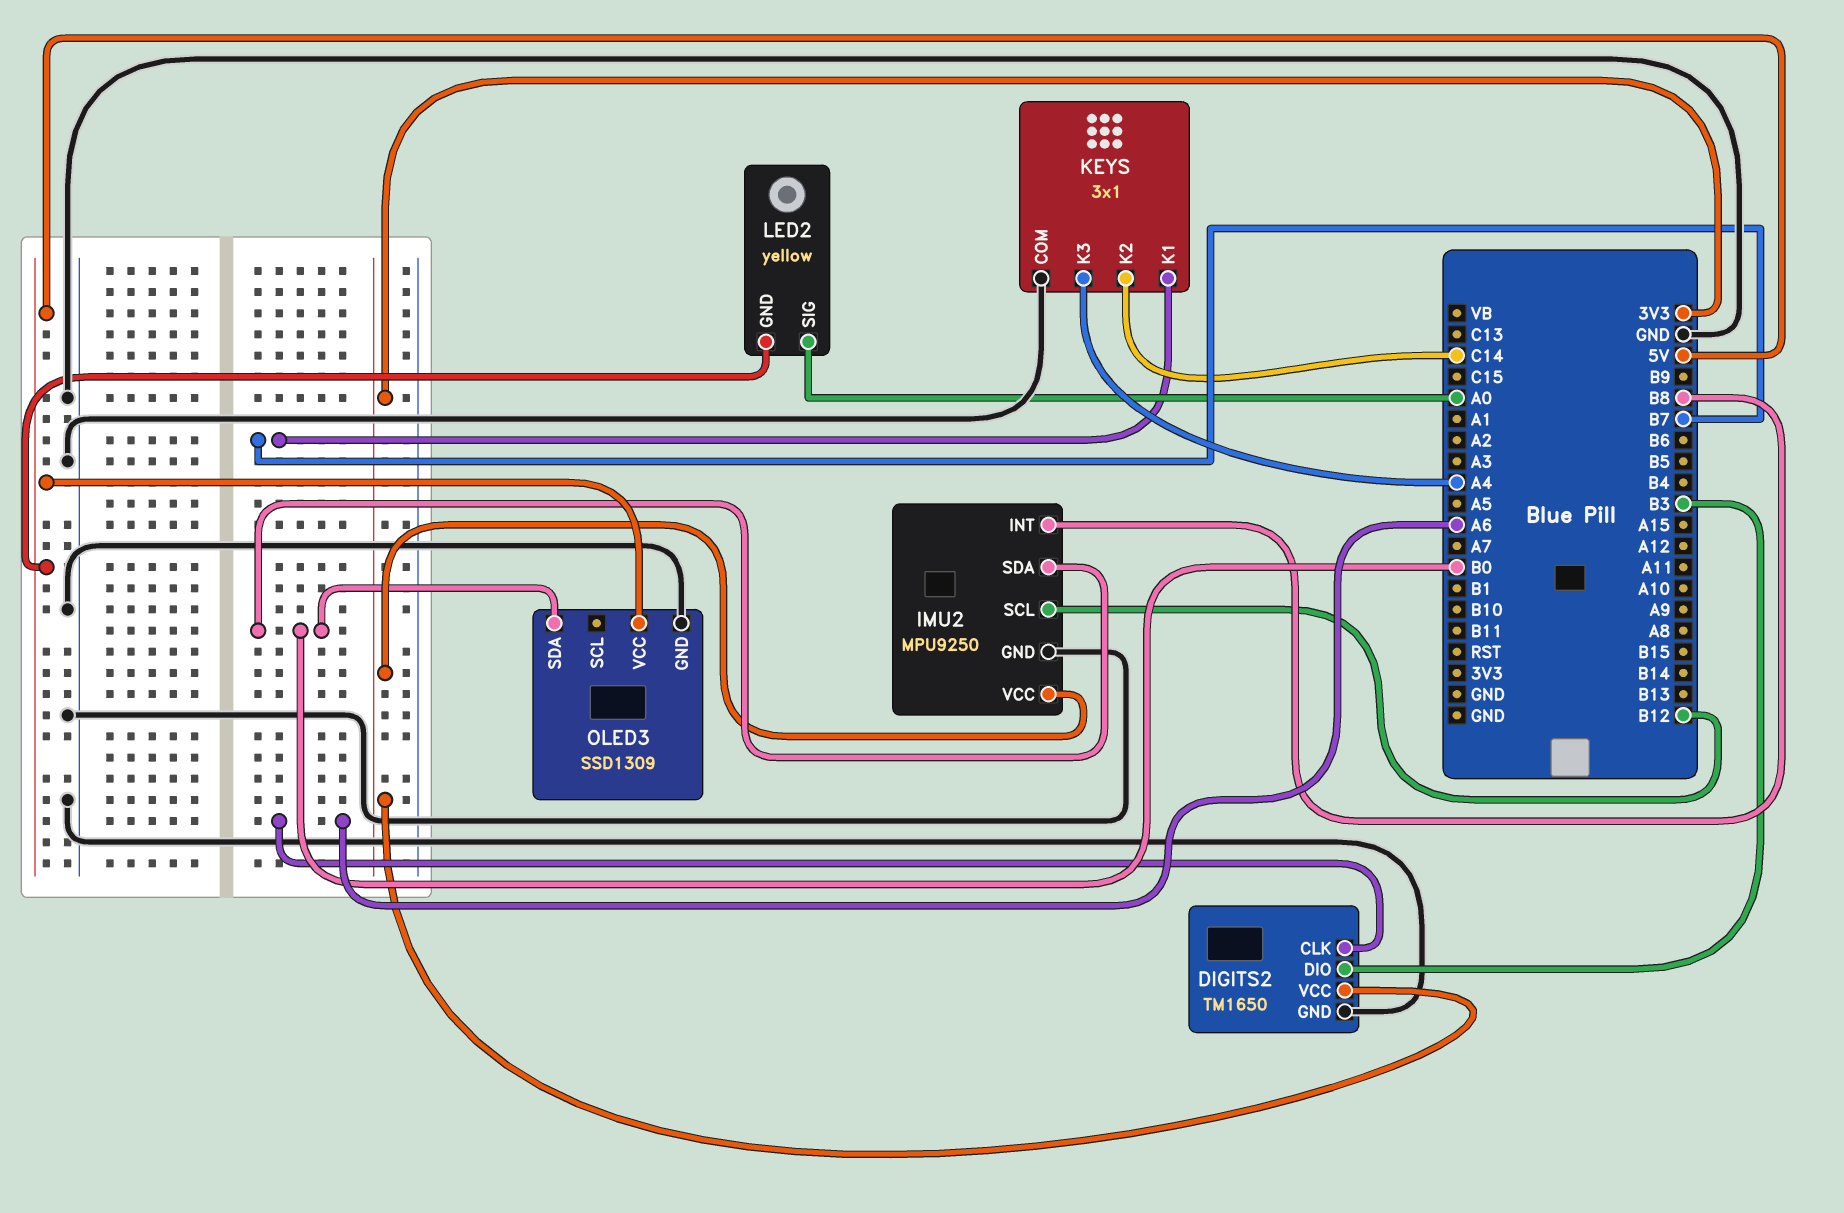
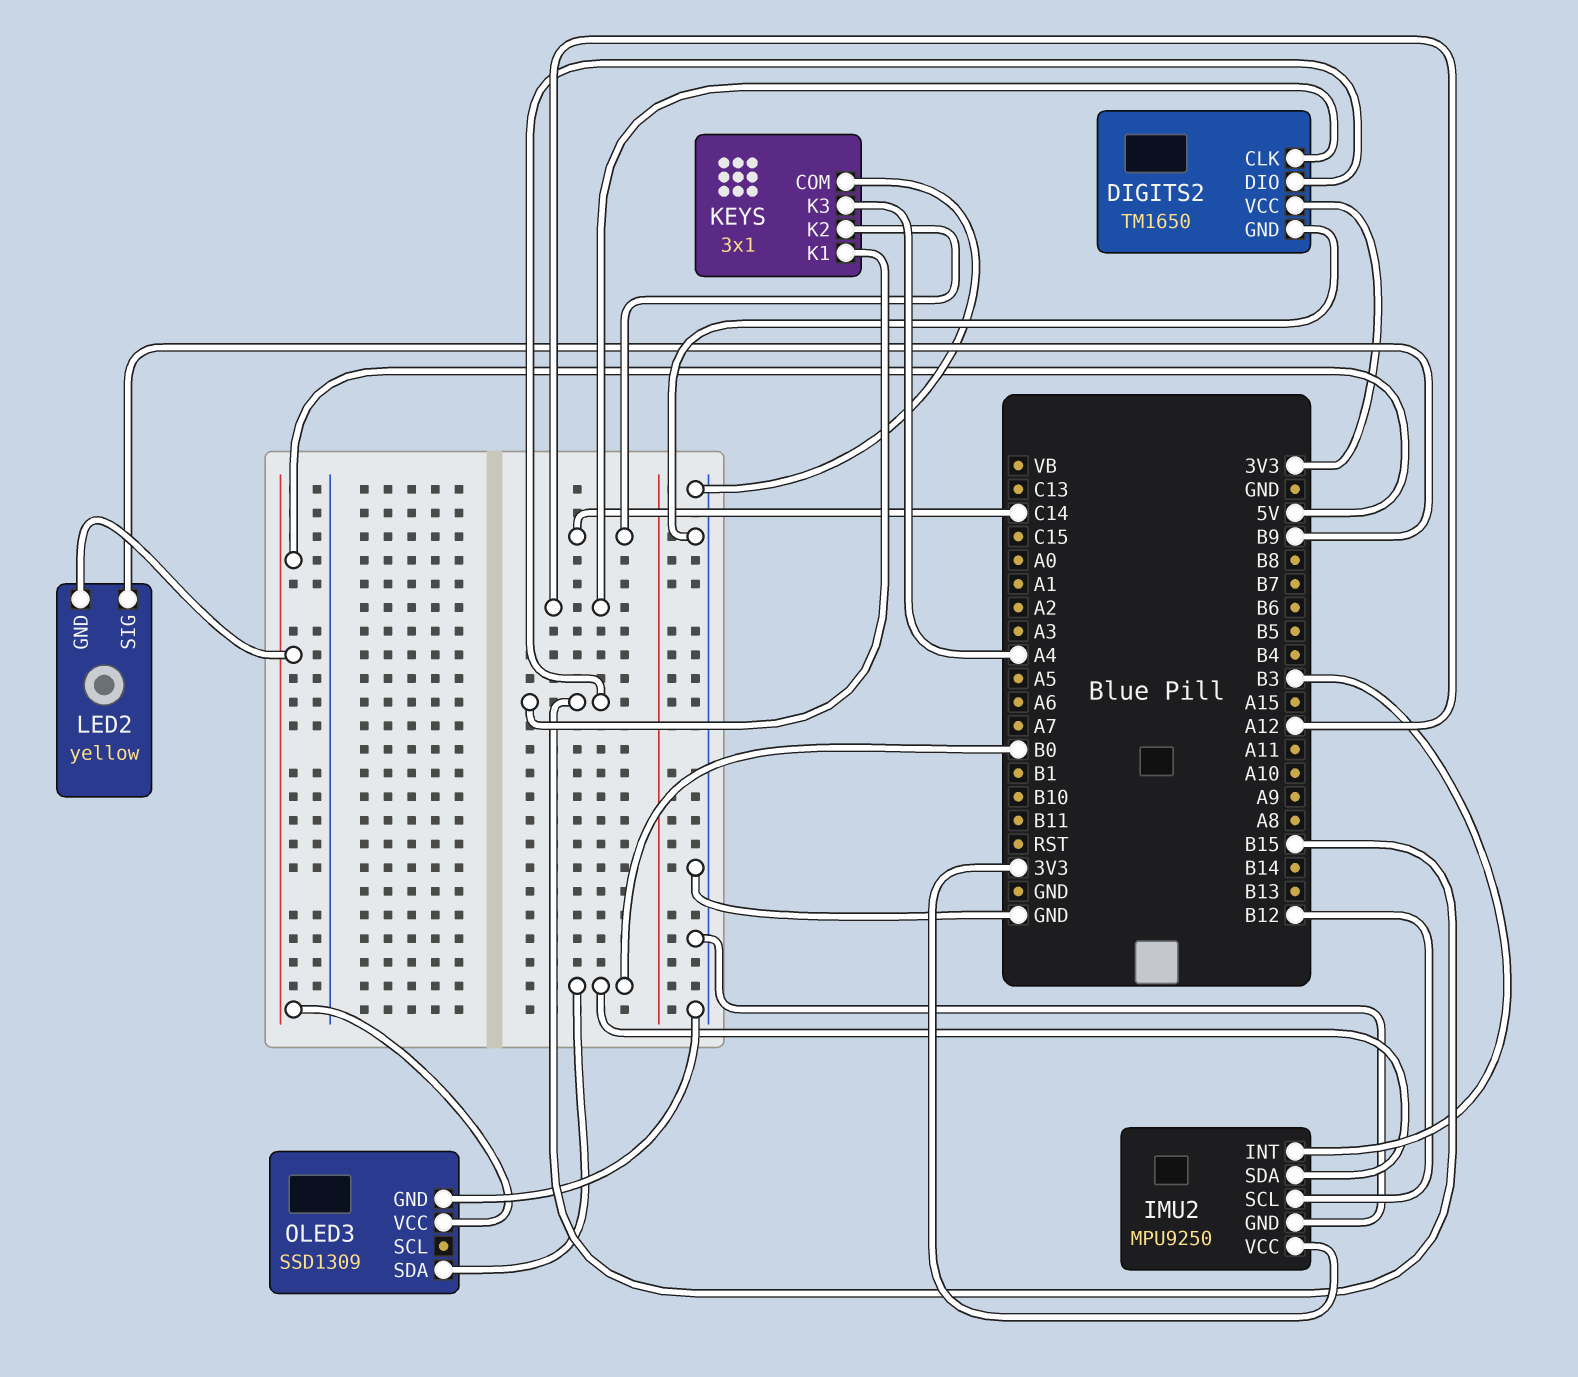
DIGITS2 pin CLK: A6 -> A12
DIGITS2 pin DIO: B3 -> B15
IMU2 pin INT: B8 -> B3
KEYS pin K1: B7 -> B15
LED2 pin SIG: A0 -> B9

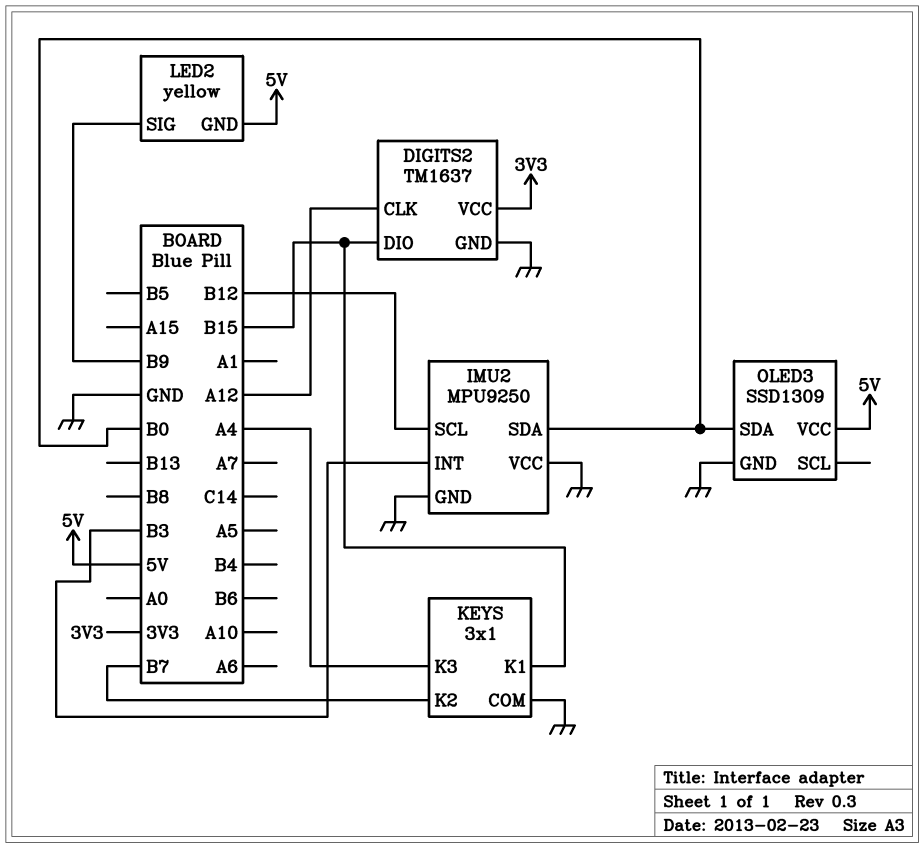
DIGITS2: TM1650 -> TM1637
IMU2 pin VCC: 3V3 -> GND
KEYS pin K2: C14 -> B7

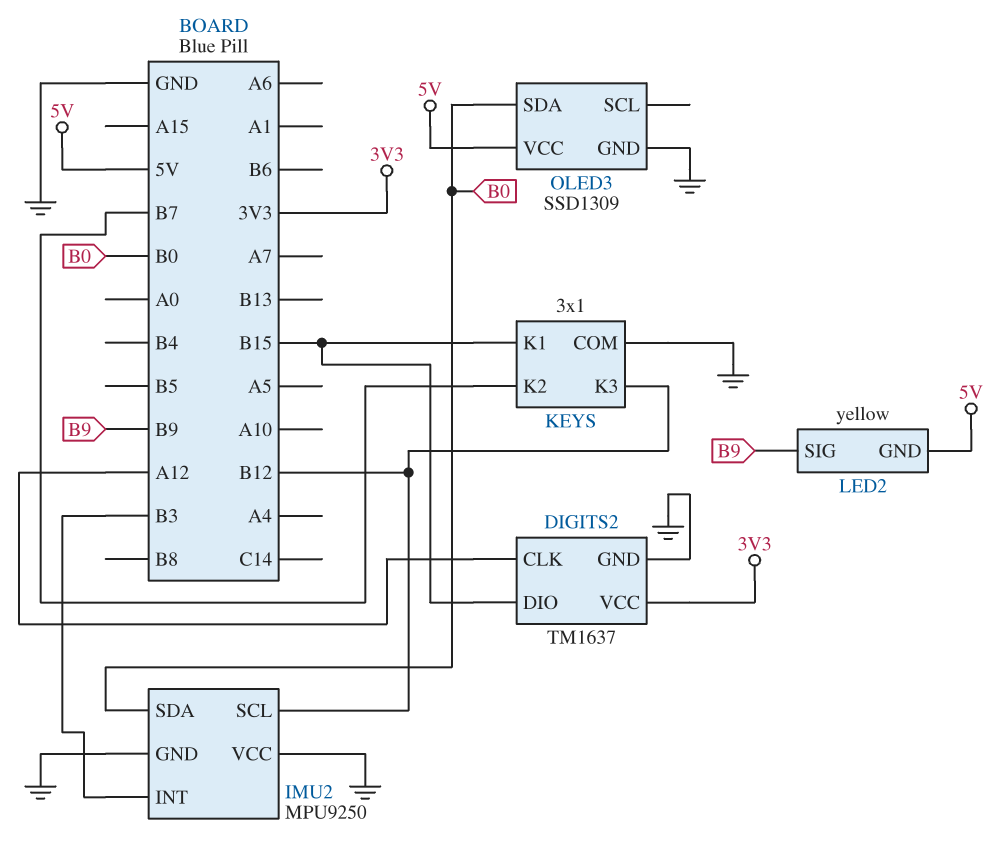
KEYS pin K3: A4 -> B12

